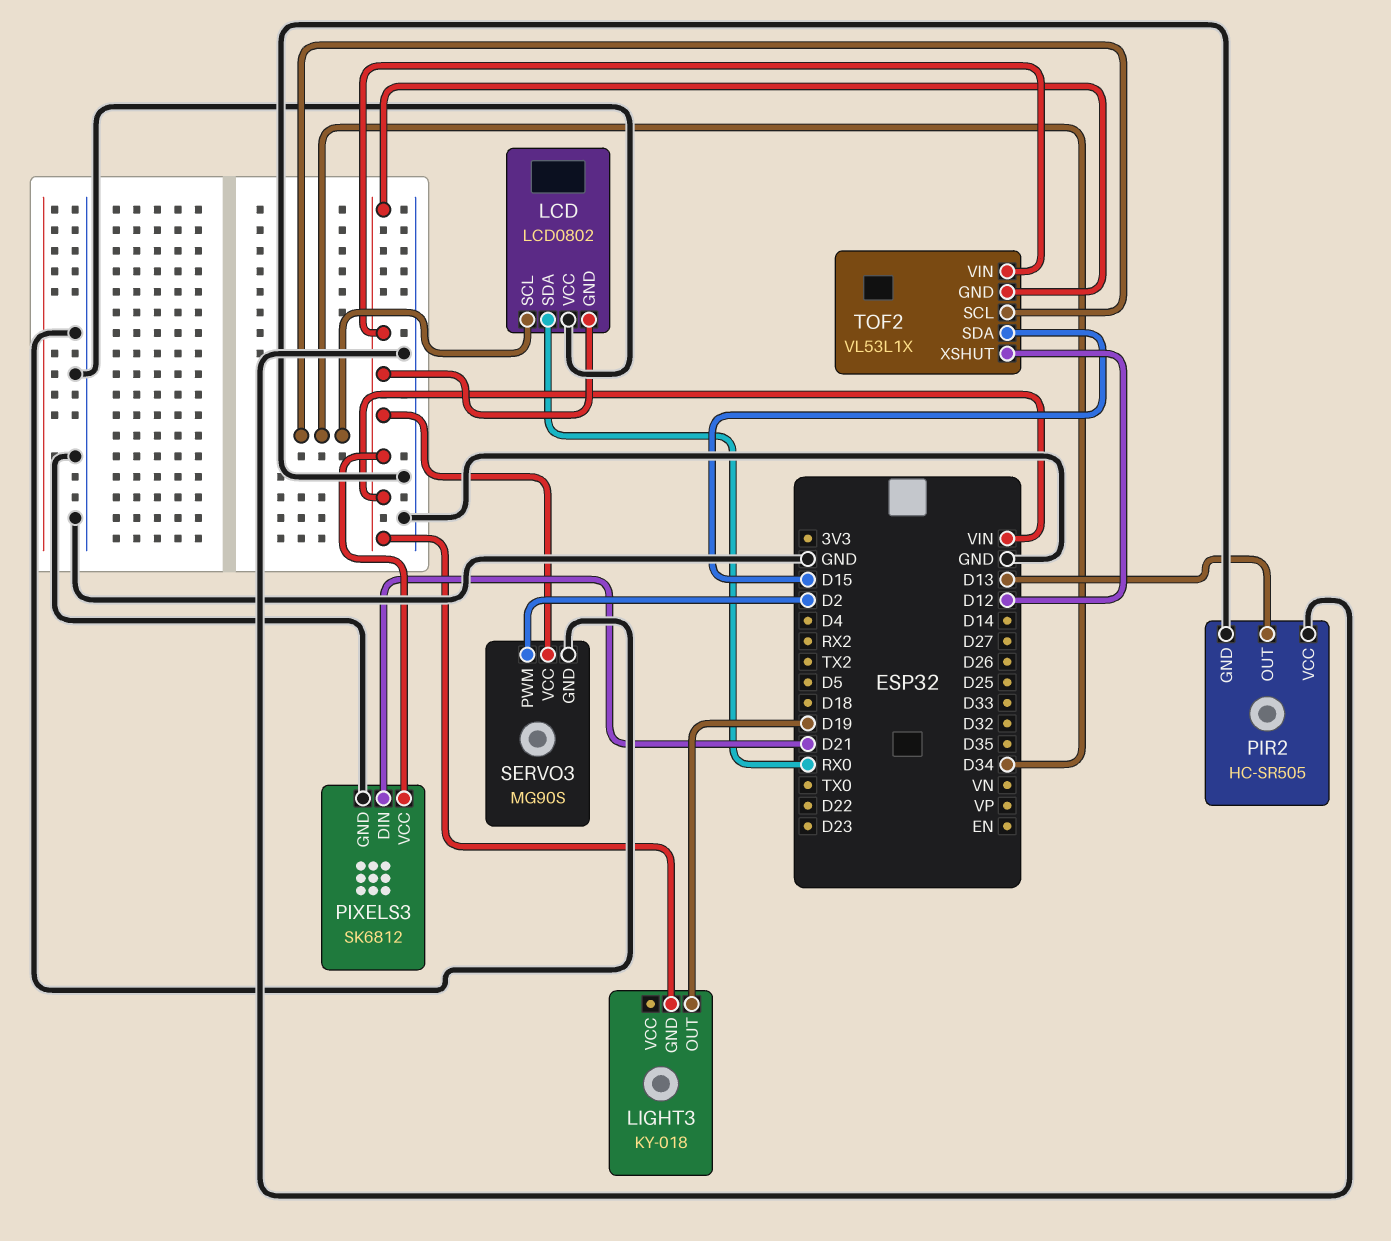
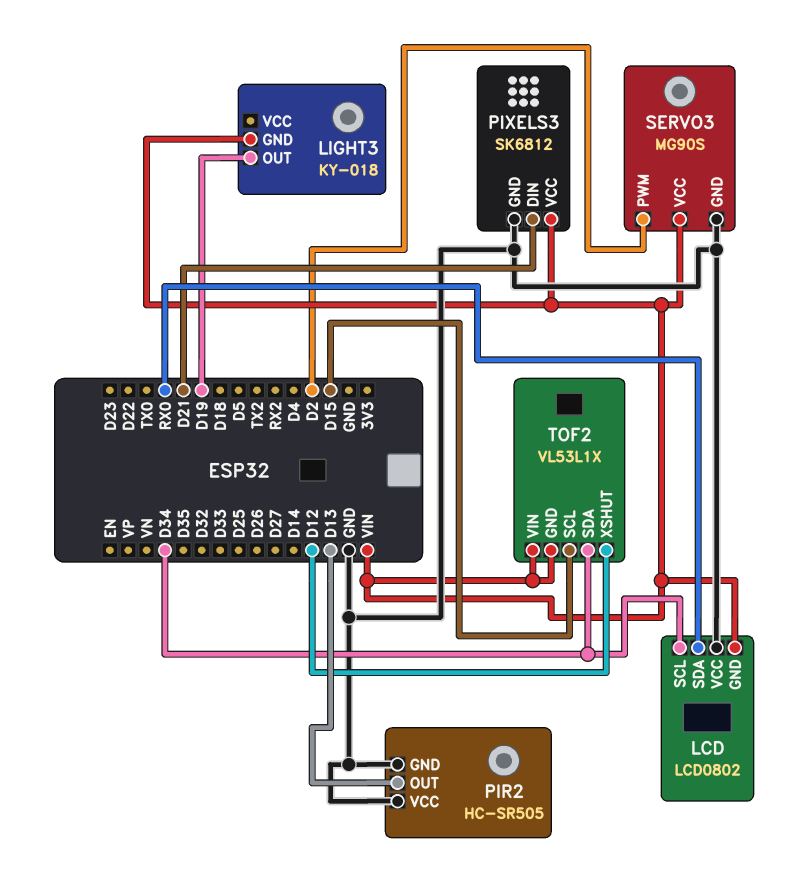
TOF2 pin SCL: D34 -> D15
TOF2 pin SDA: D15 -> D34

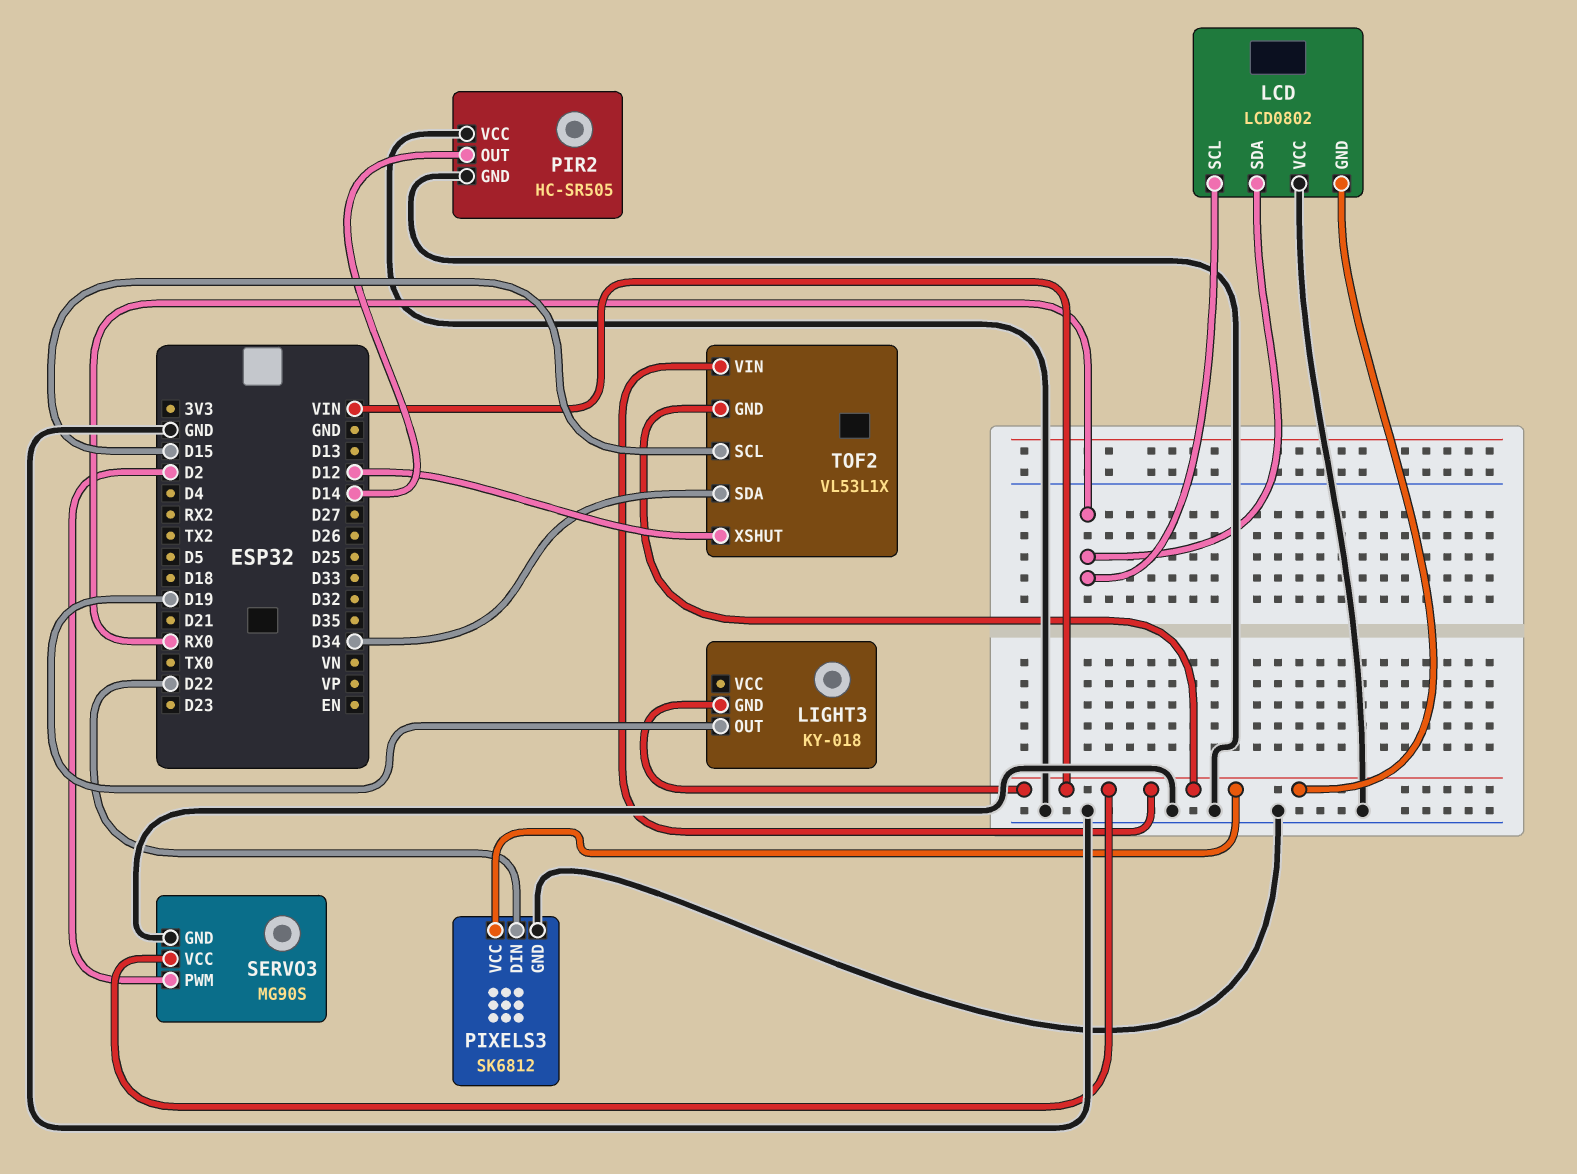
LCD pin SCL: D34 -> RX0
PIR2 pin OUT: D13 -> D14
PIXELS3 pin DIN: D21 -> D22

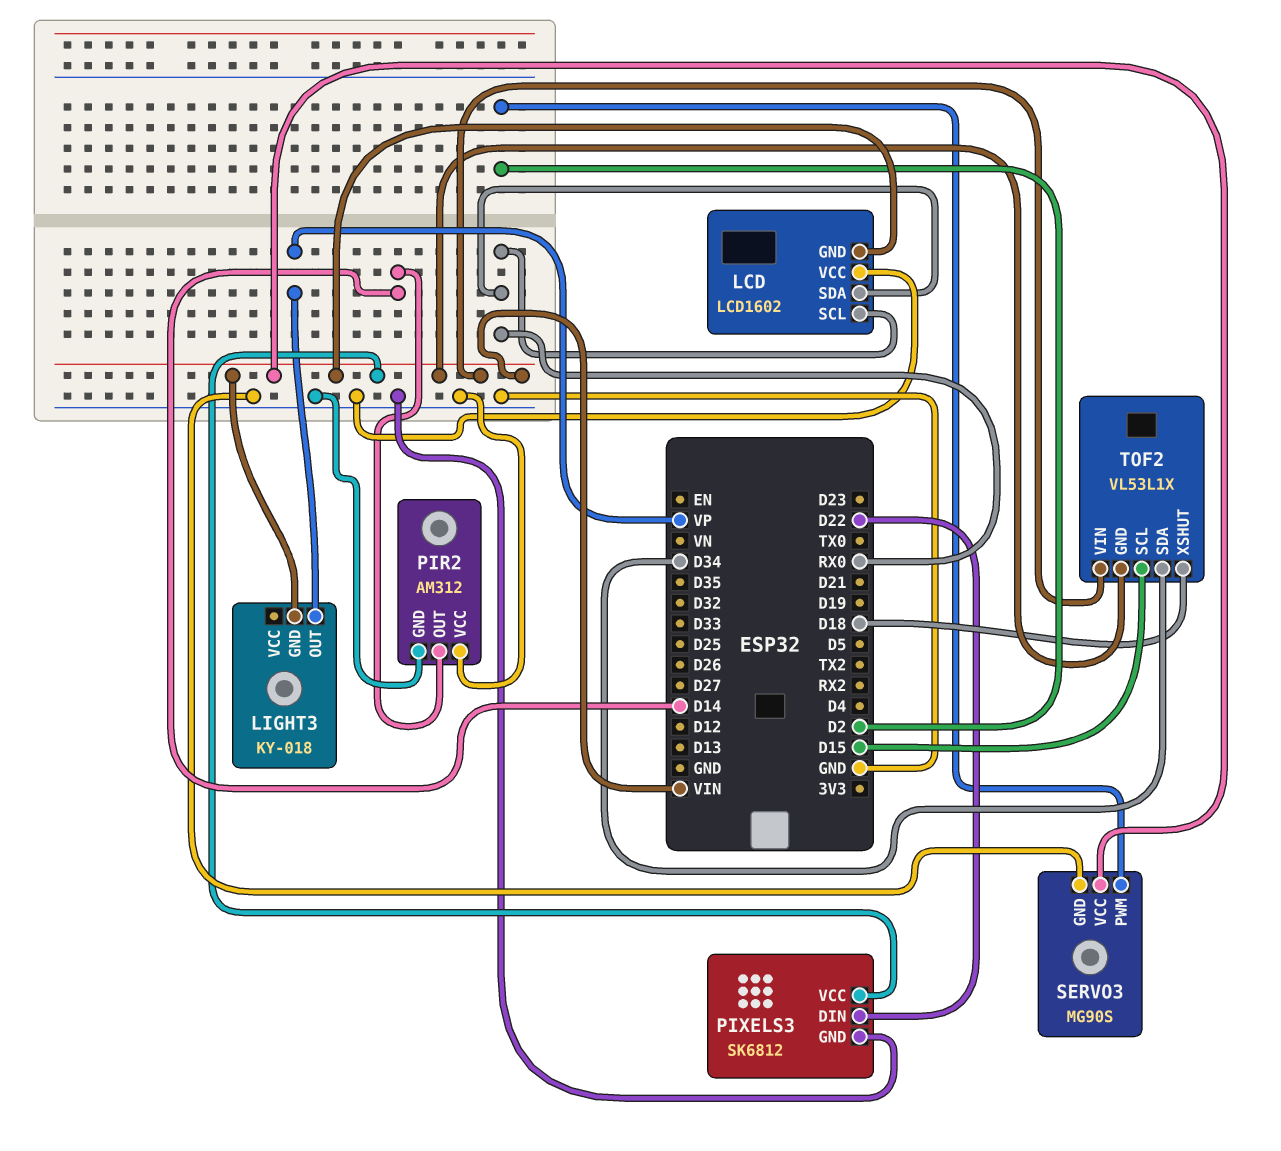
LCD: LCD0802 -> LCD1602
LIGHT3 pin OUT: D19 -> VP
PIR2: HC-SR505 -> AM312
TOF2 pin XSHUT: D12 -> D18

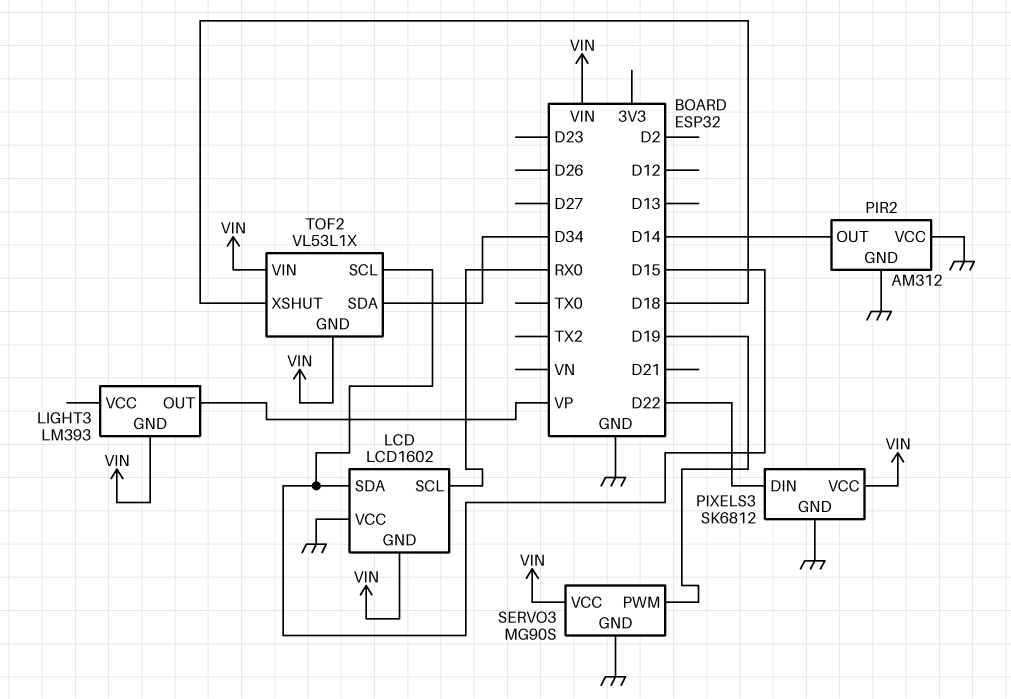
LCD pin SDA: RX0 -> D15
LIGHT3: KY-018 -> LM393
SERVO3 pin PWM: D2 -> D19

